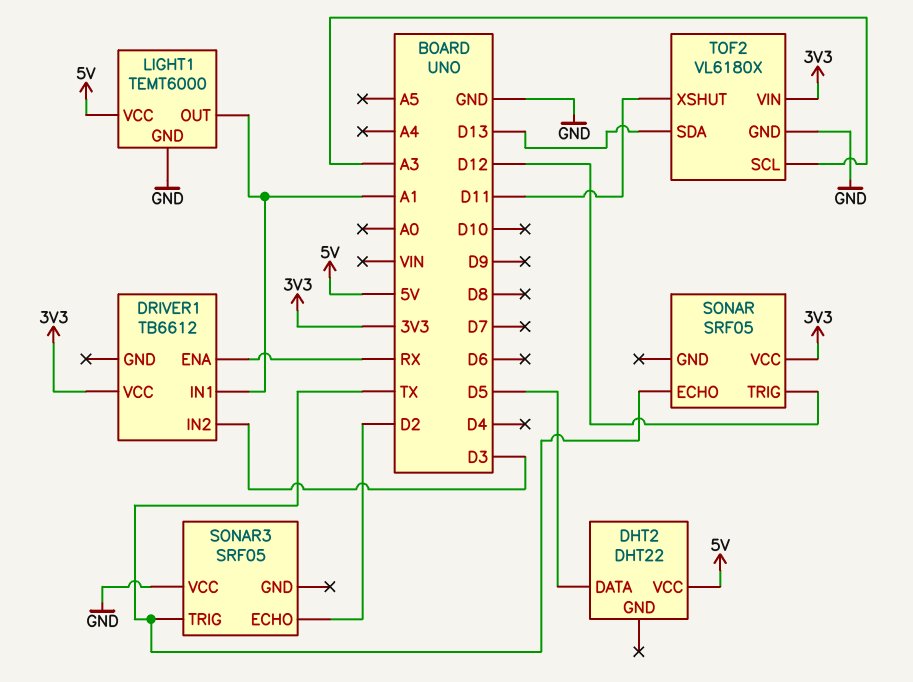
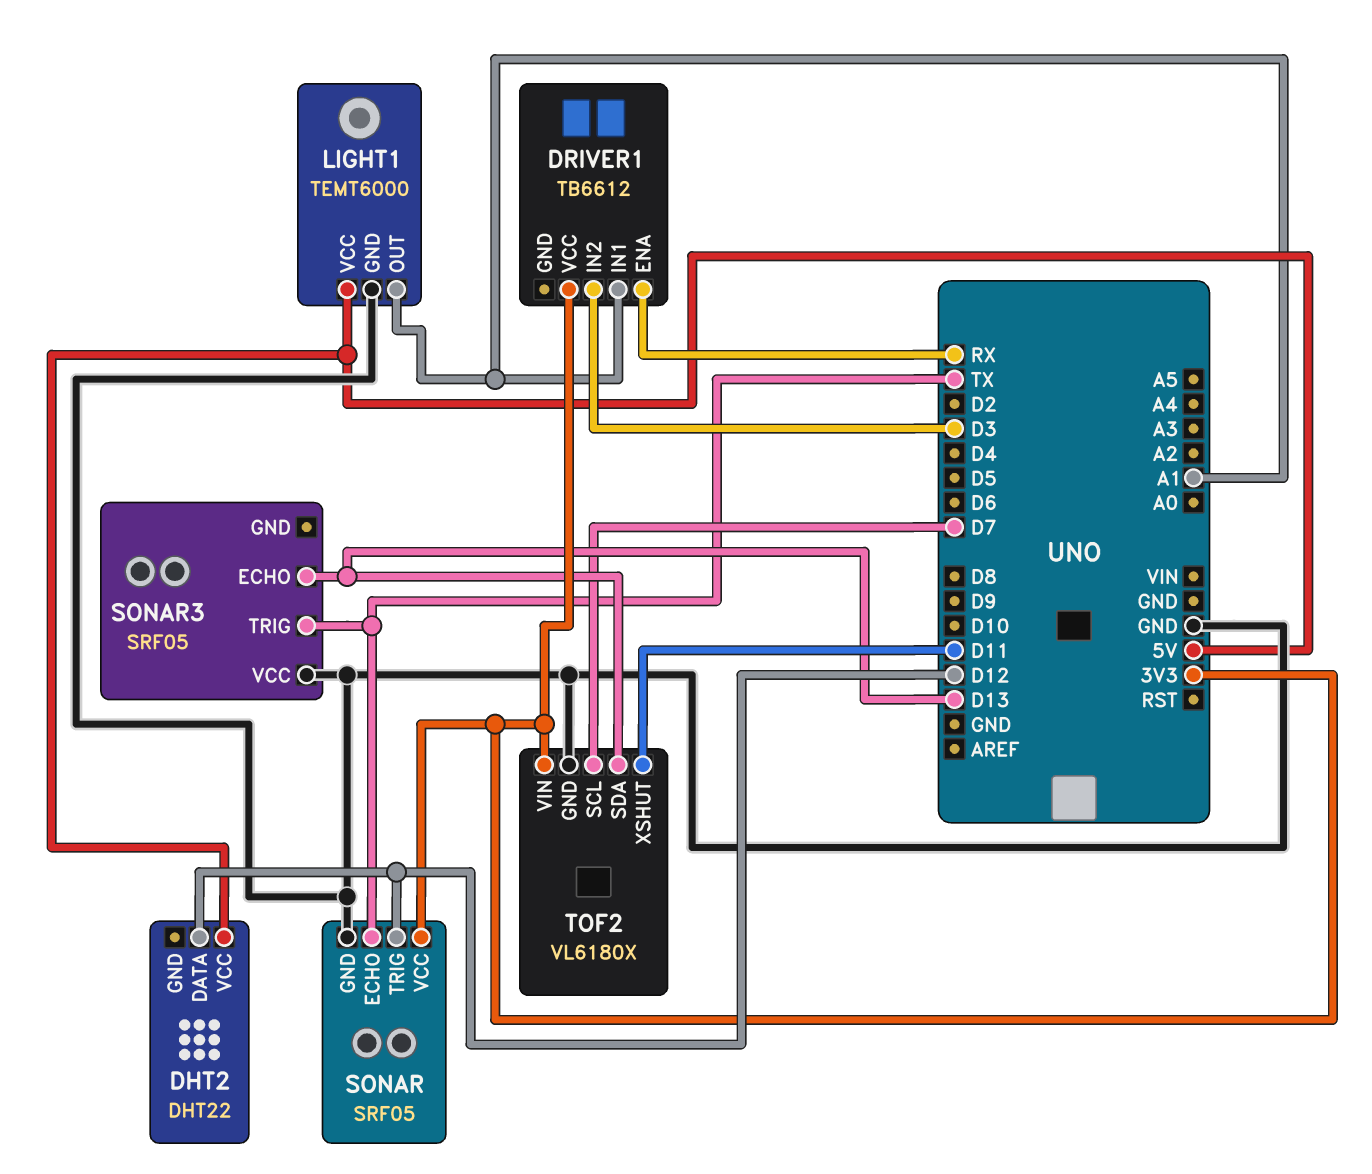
DHT2 pin DATA: D5 -> D12
SONAR pin GND: none -> GND
SONAR3 pin ECHO: D2 -> D13
TOF2 pin SCL: A3 -> D7

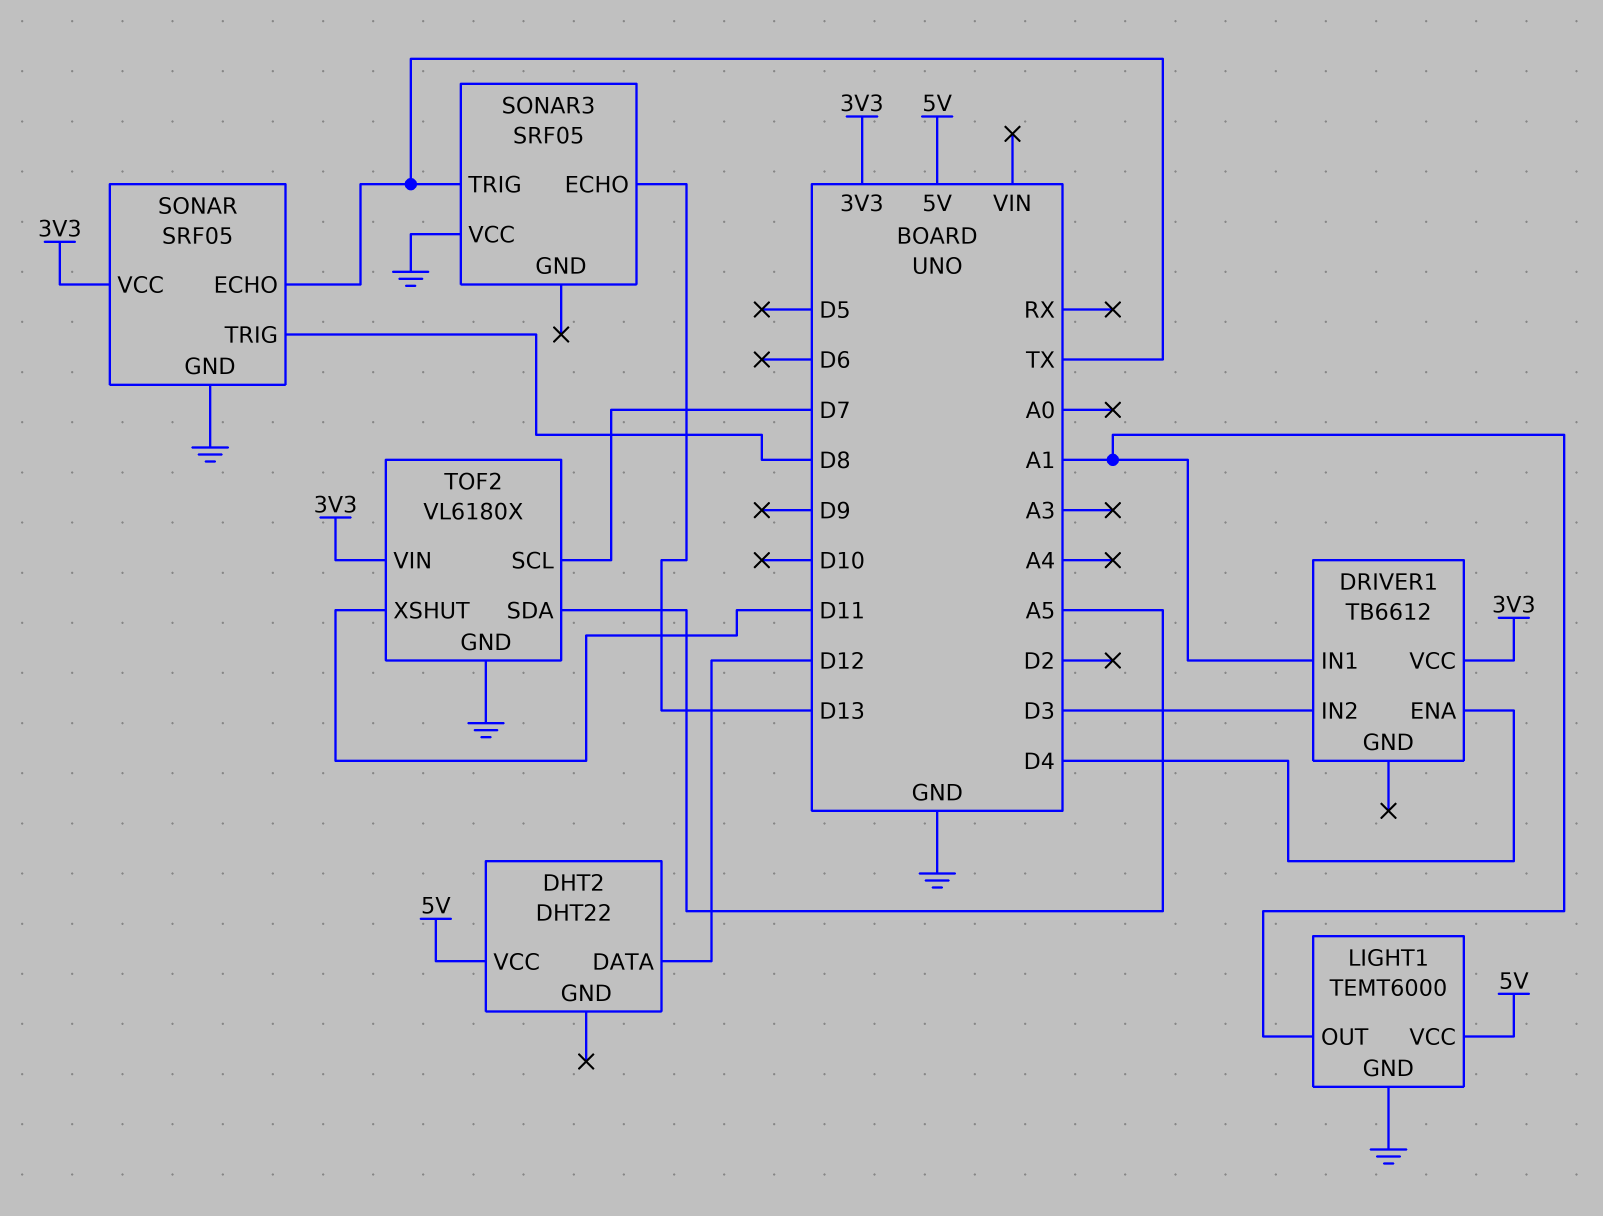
DRIVER1 pin ENA: RX -> D4
SONAR pin TRIG: D12 -> D8
TOF2 pin SDA: D13 -> A5

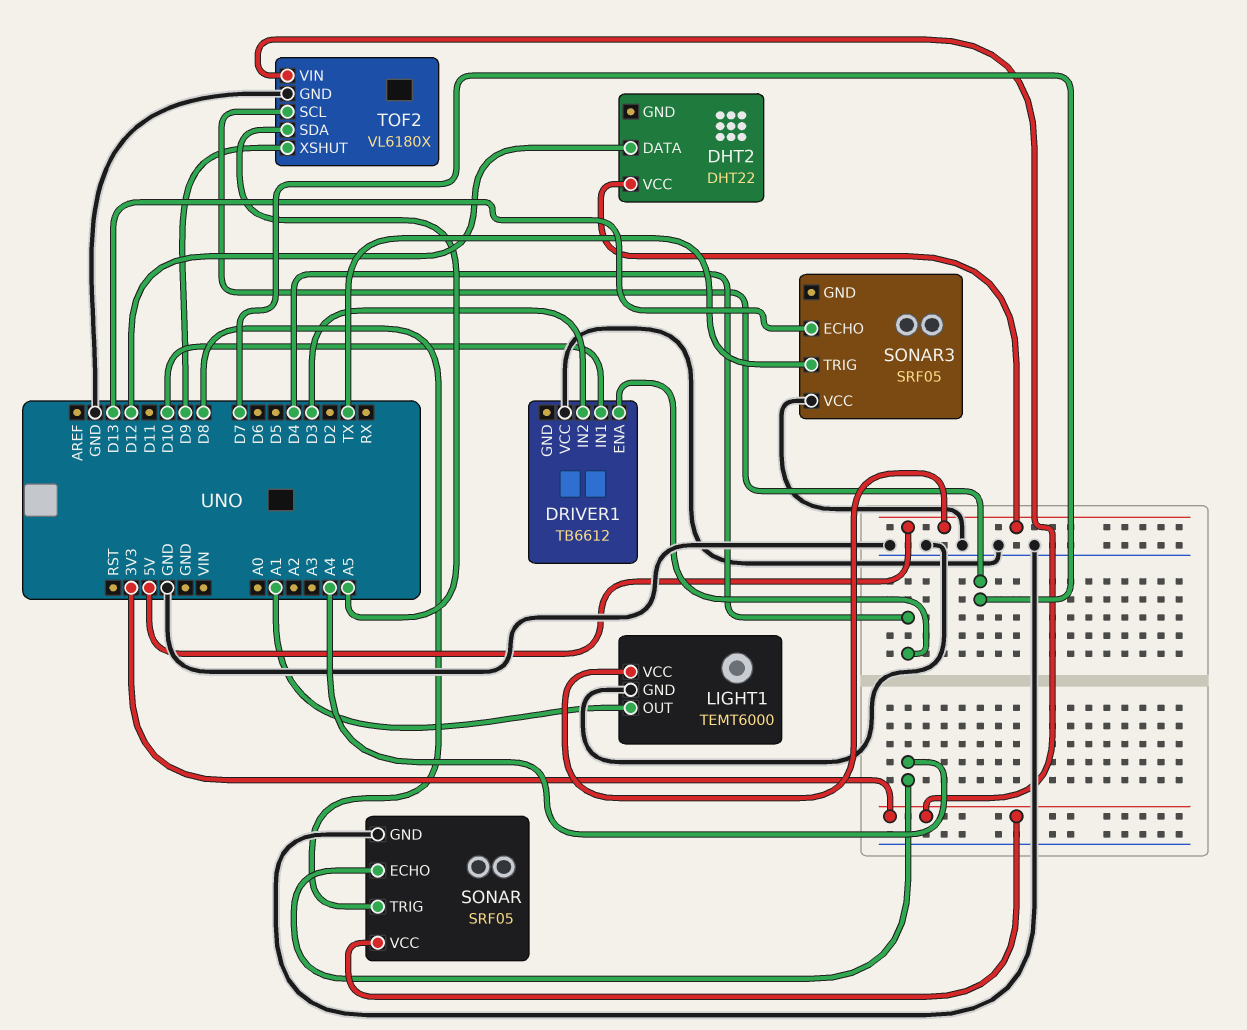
DRIVER1 pin IN1: A1 -> D10
DRIVER1 pin VCC: 3V3 -> GND
SONAR pin ECHO: TX -> A4
TOF2 pin XSHUT: D11 -> D9

